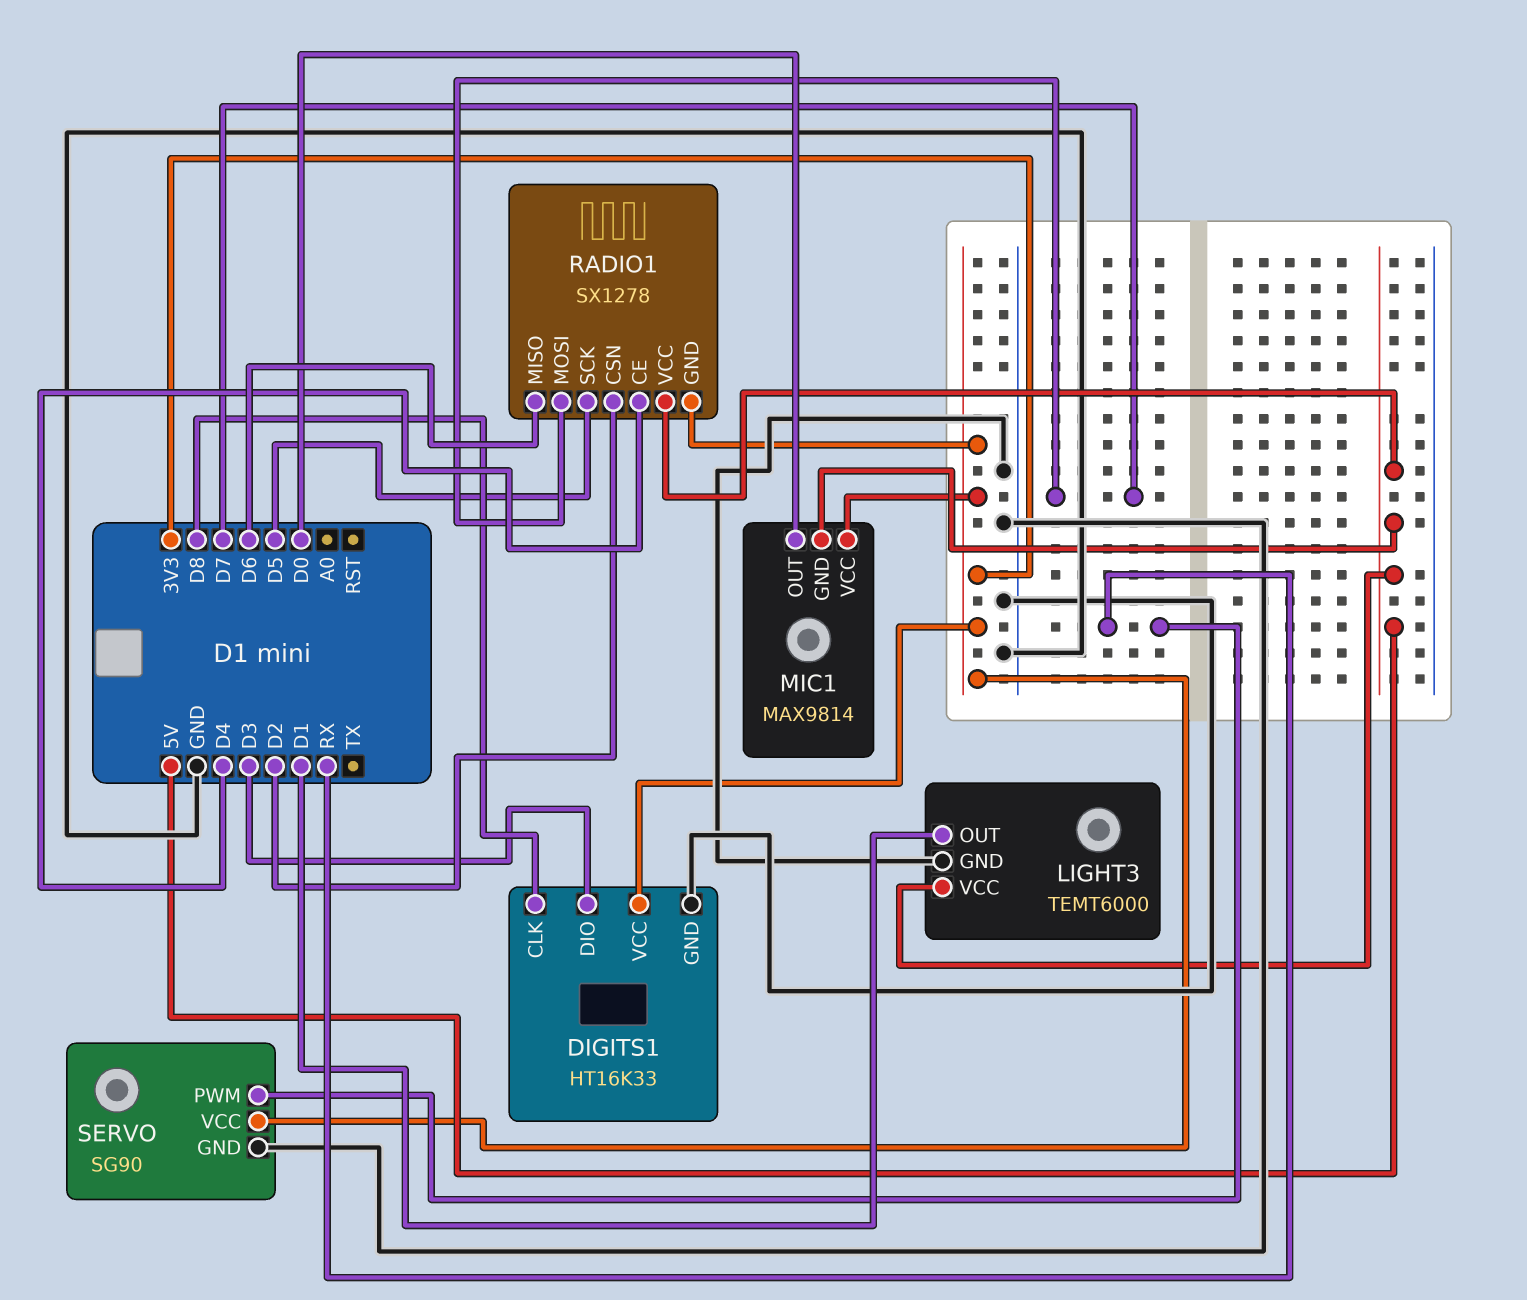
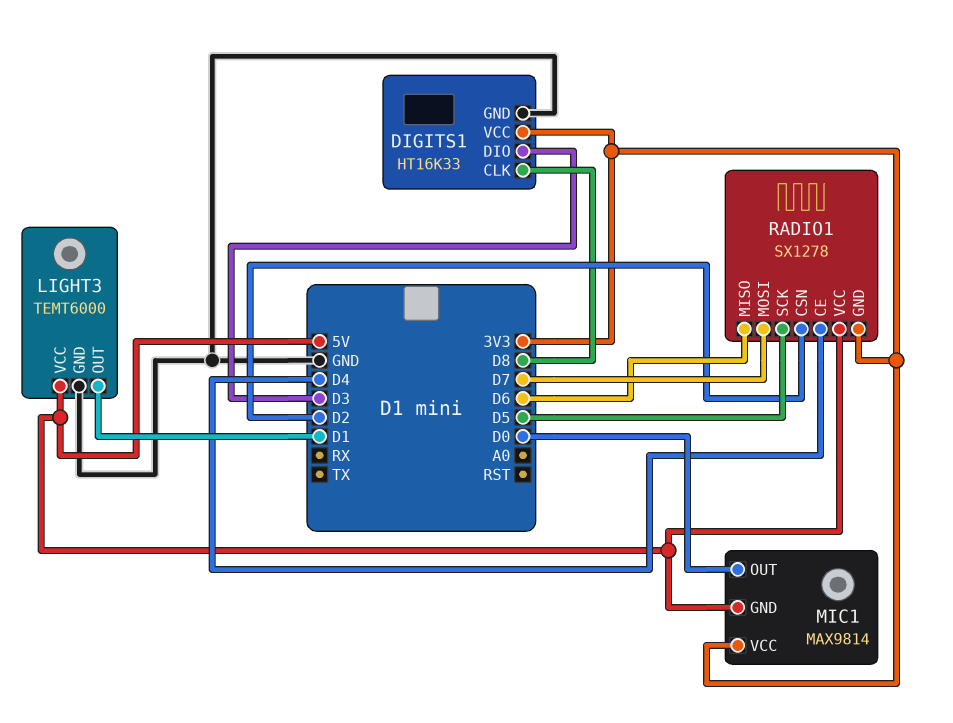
SERVO: SG90 -> none
SERVO pin GND: GND -> none
SERVO pin PWM: RX -> none
SERVO pin VCC: 3V3 -> none

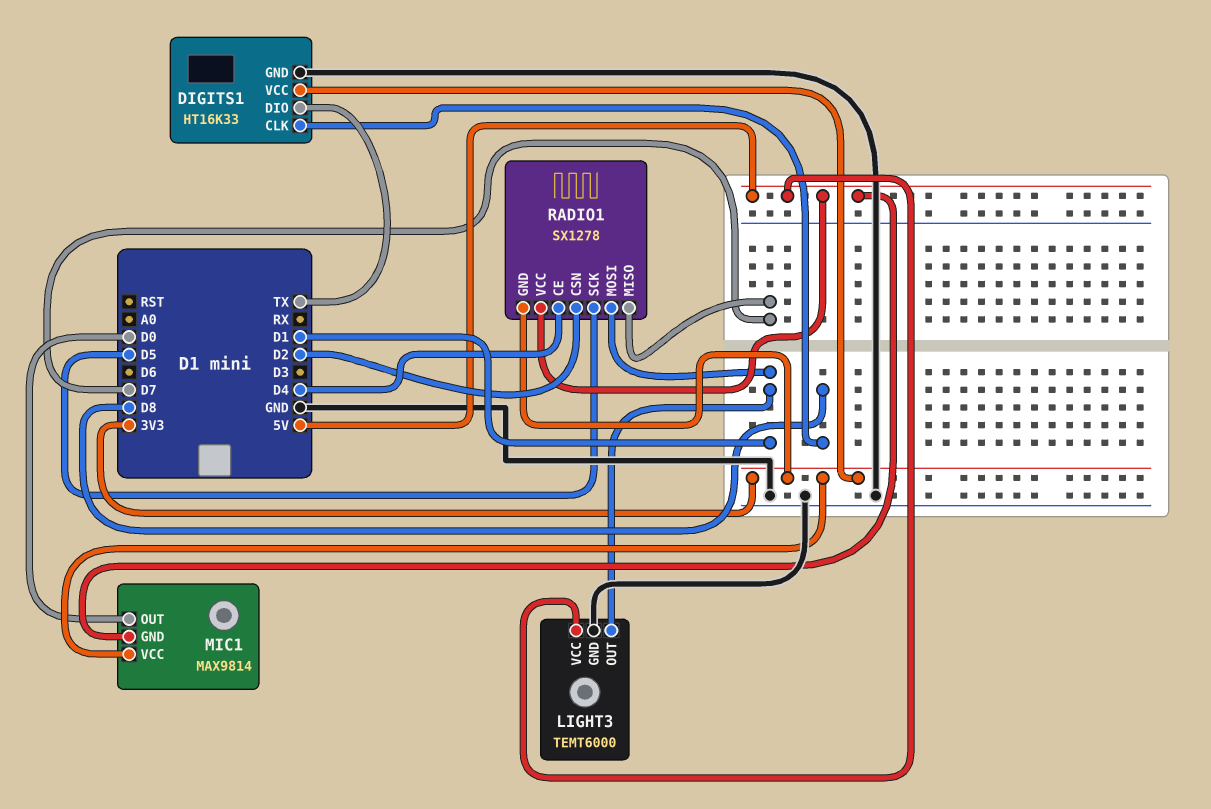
DIGITS1 pin DIO: D3 -> TX
RADIO1 pin MISO: D6 -> D7
RADIO1 pin MOSI: D7 -> D1

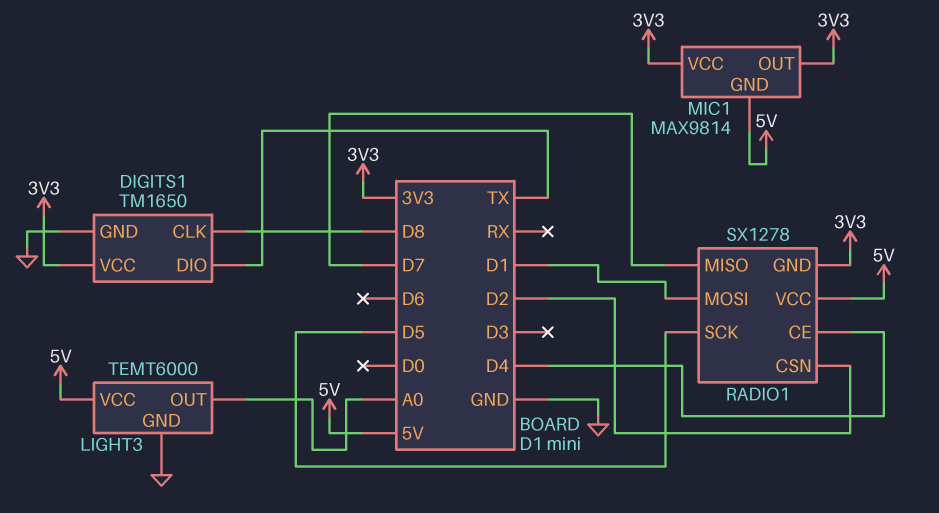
DIGITS1: HT16K33 -> TM1650
LIGHT3 pin OUT: D1 -> A0
MIC1 pin OUT: D0 -> 3V3

